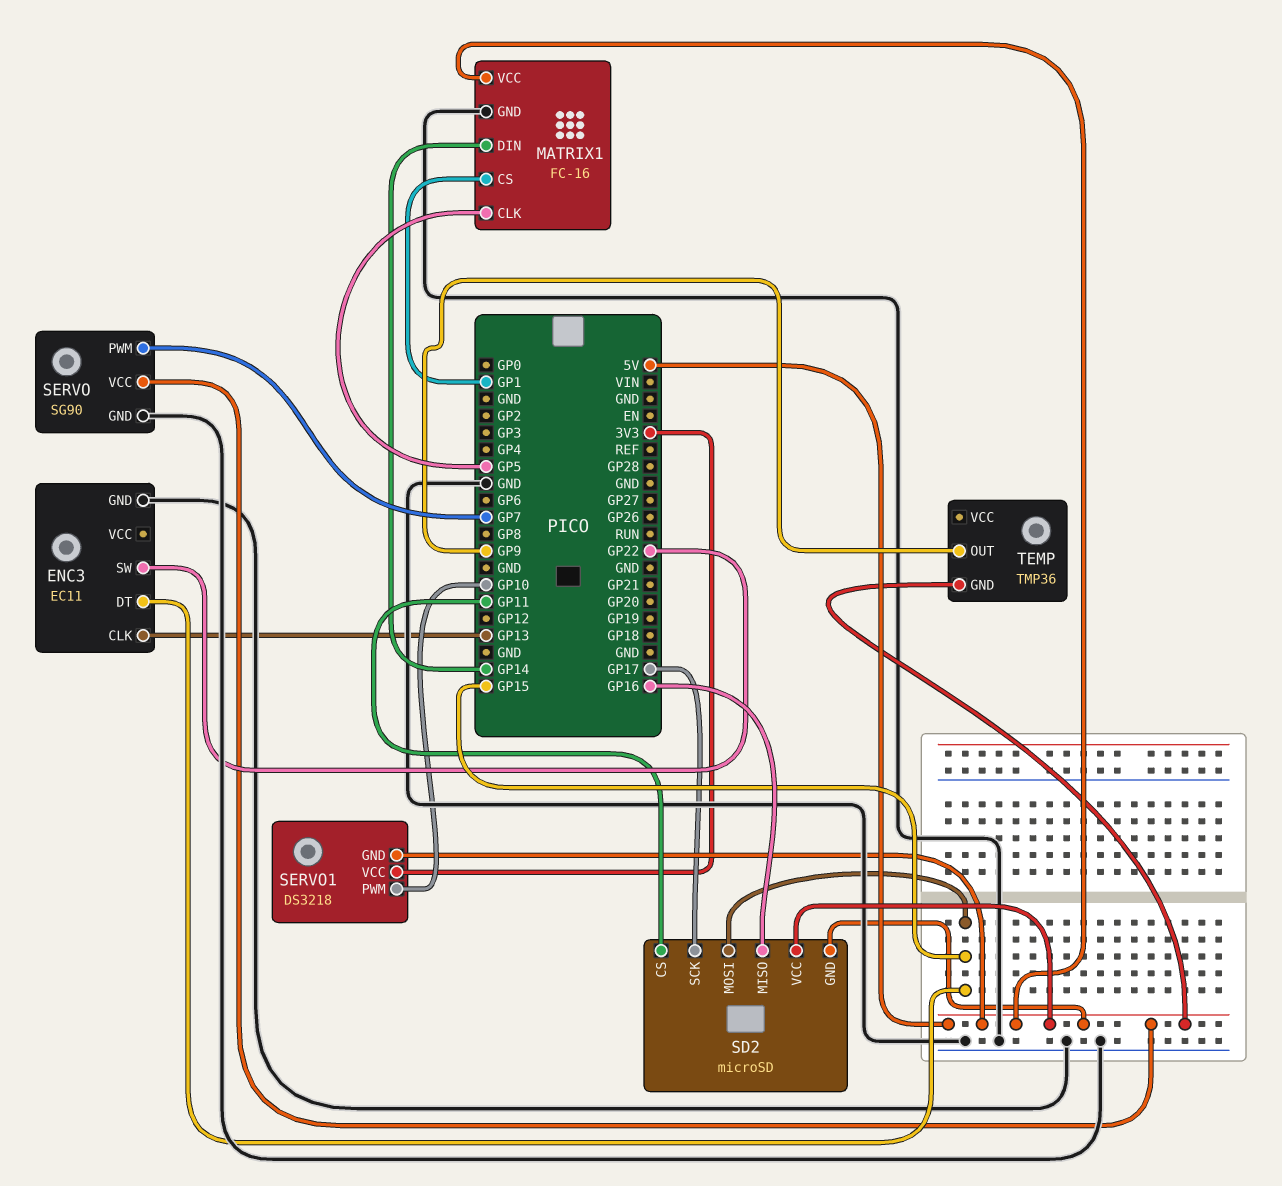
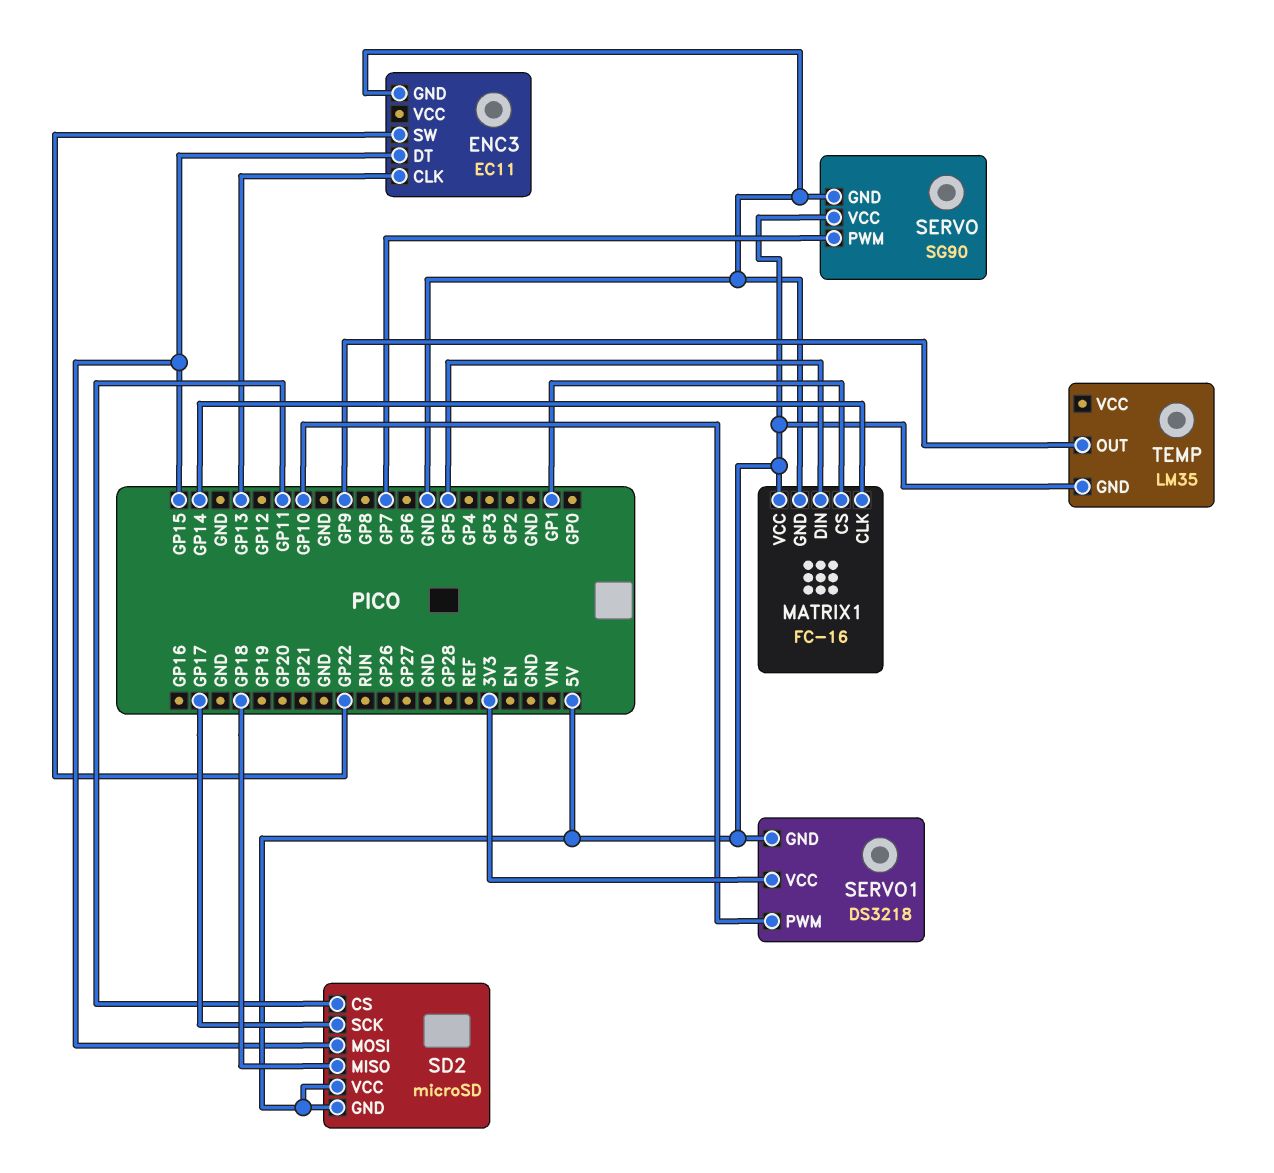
MATRIX1 pin CLK: GP5 -> GP14
MATRIX1 pin DIN: GP14 -> GP5
SD2 pin MISO: GP16 -> GP18
TEMP: TMP36 -> LM35

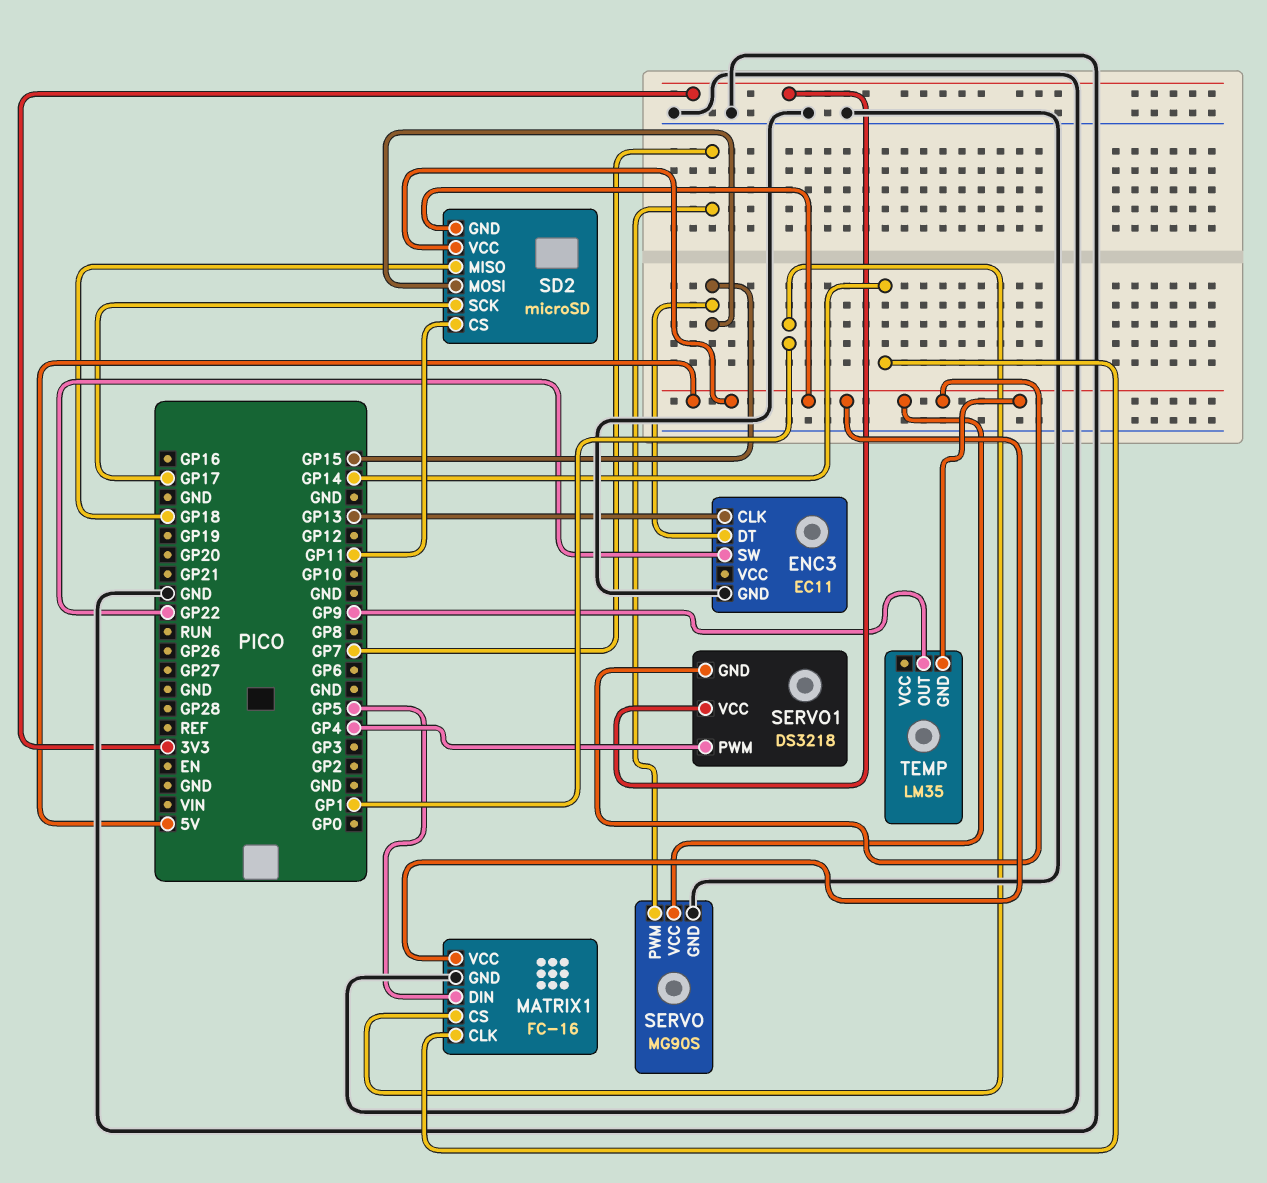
SERVO: SG90 -> MG90S
SERVO1 pin PWM: GP10 -> GP4

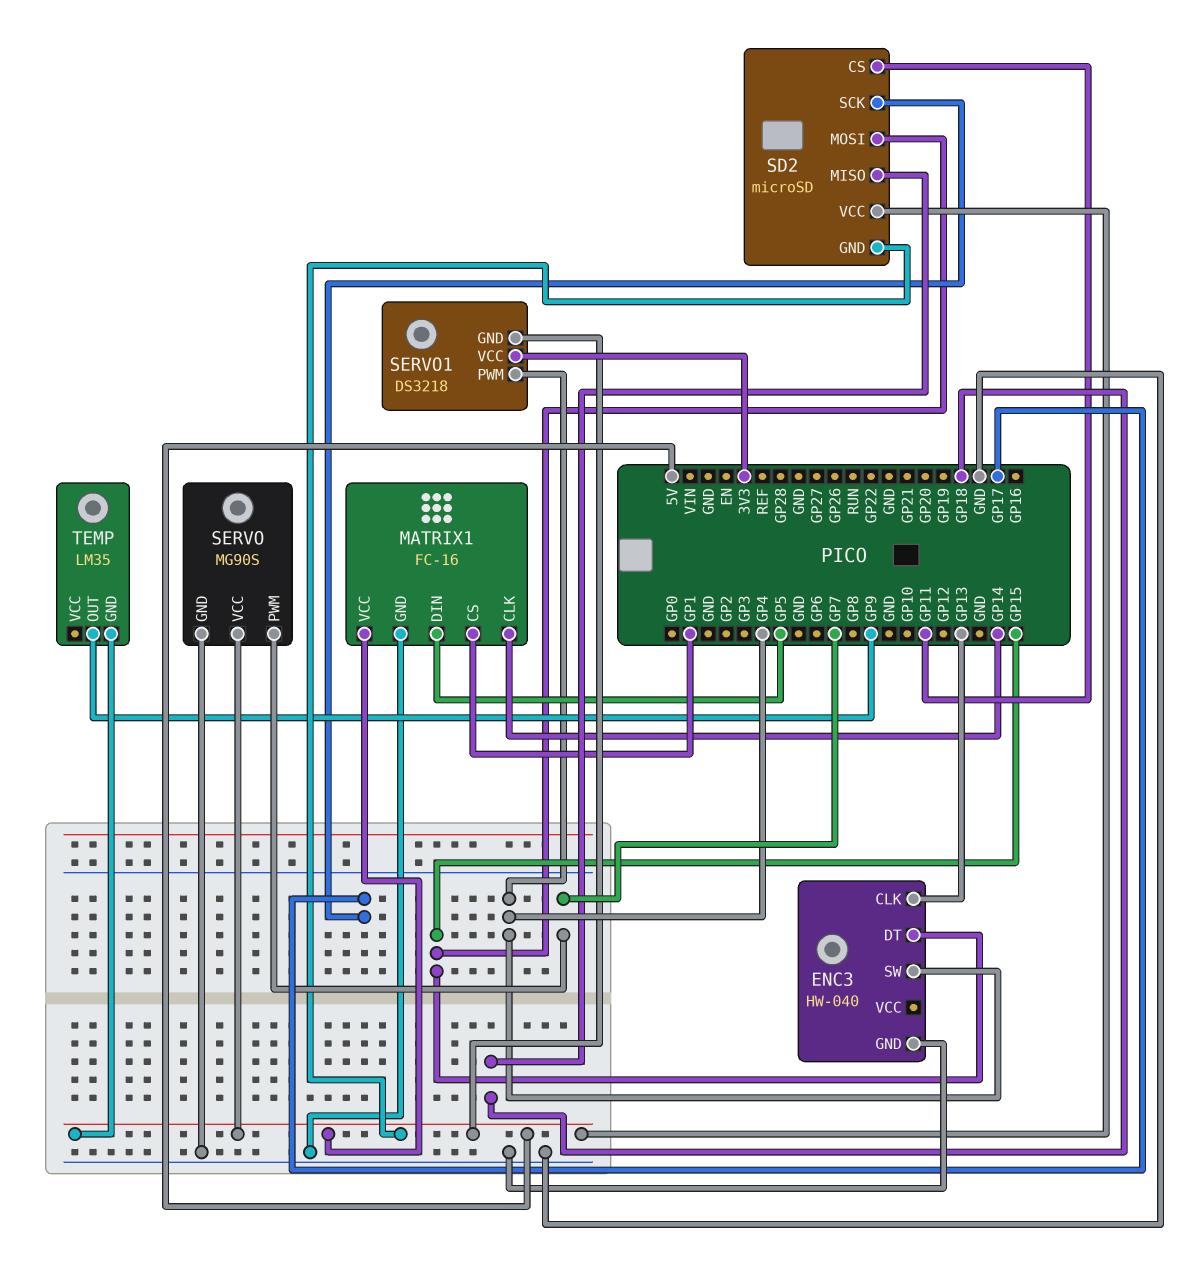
ENC3: EC11 -> HW-040
ENC3 pin SW: GP22 -> GP4

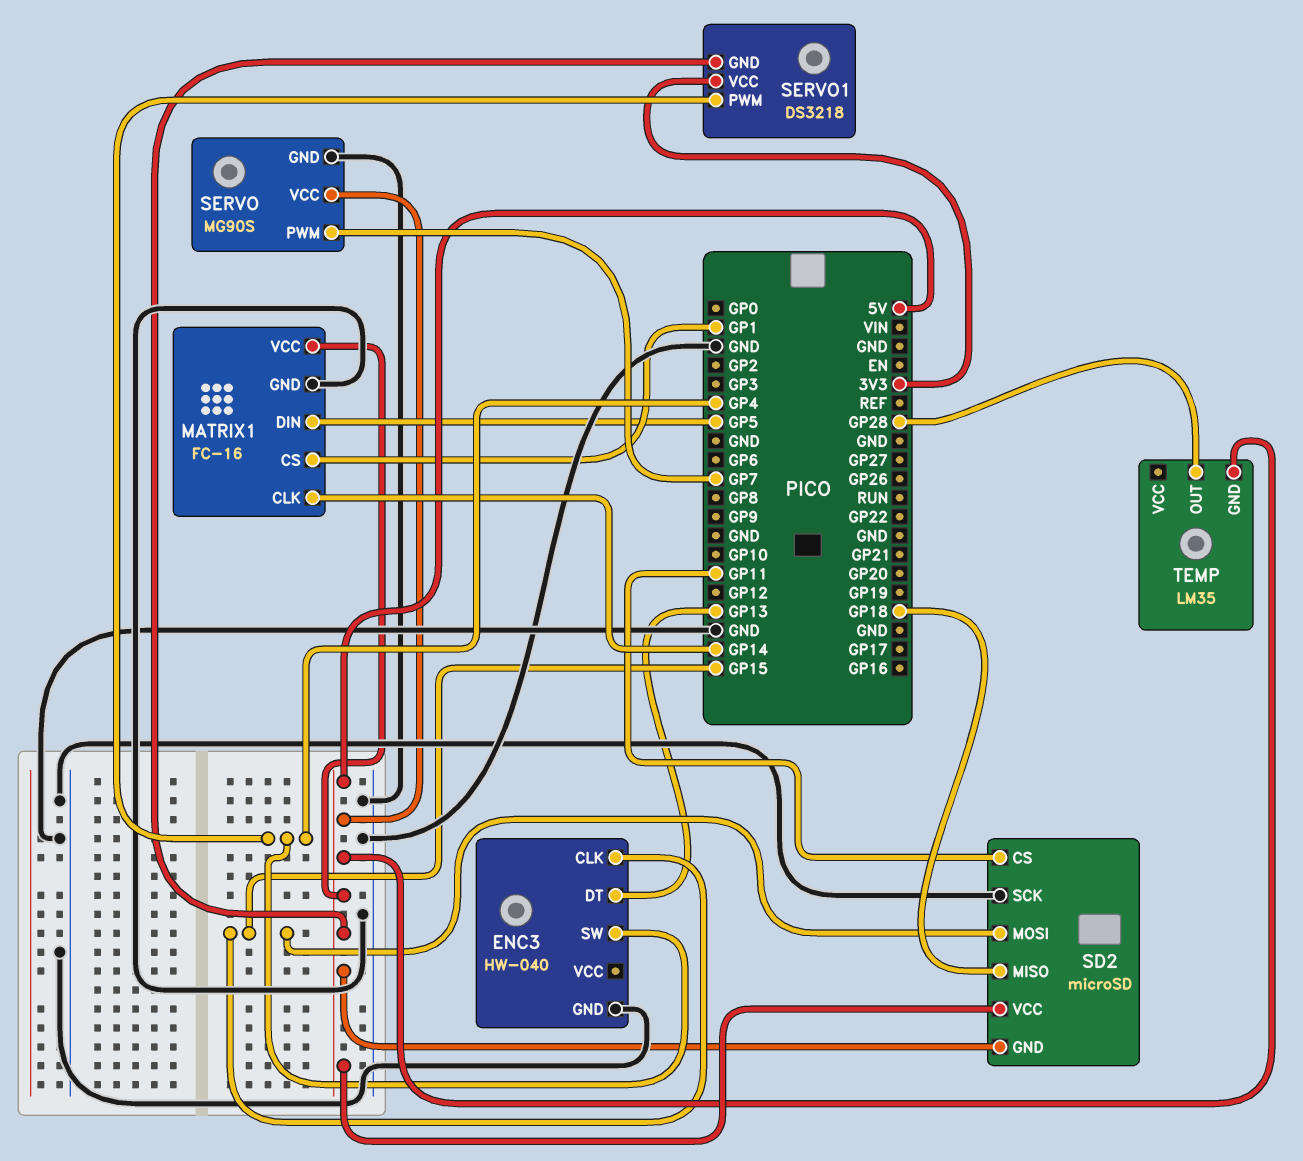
ENC3 pin CLK: GP13 -> GP15
ENC3 pin DT: GP15 -> GP13
SD2 pin SCK: GP17 -> GND
TEMP pin OUT: GP9 -> GP28

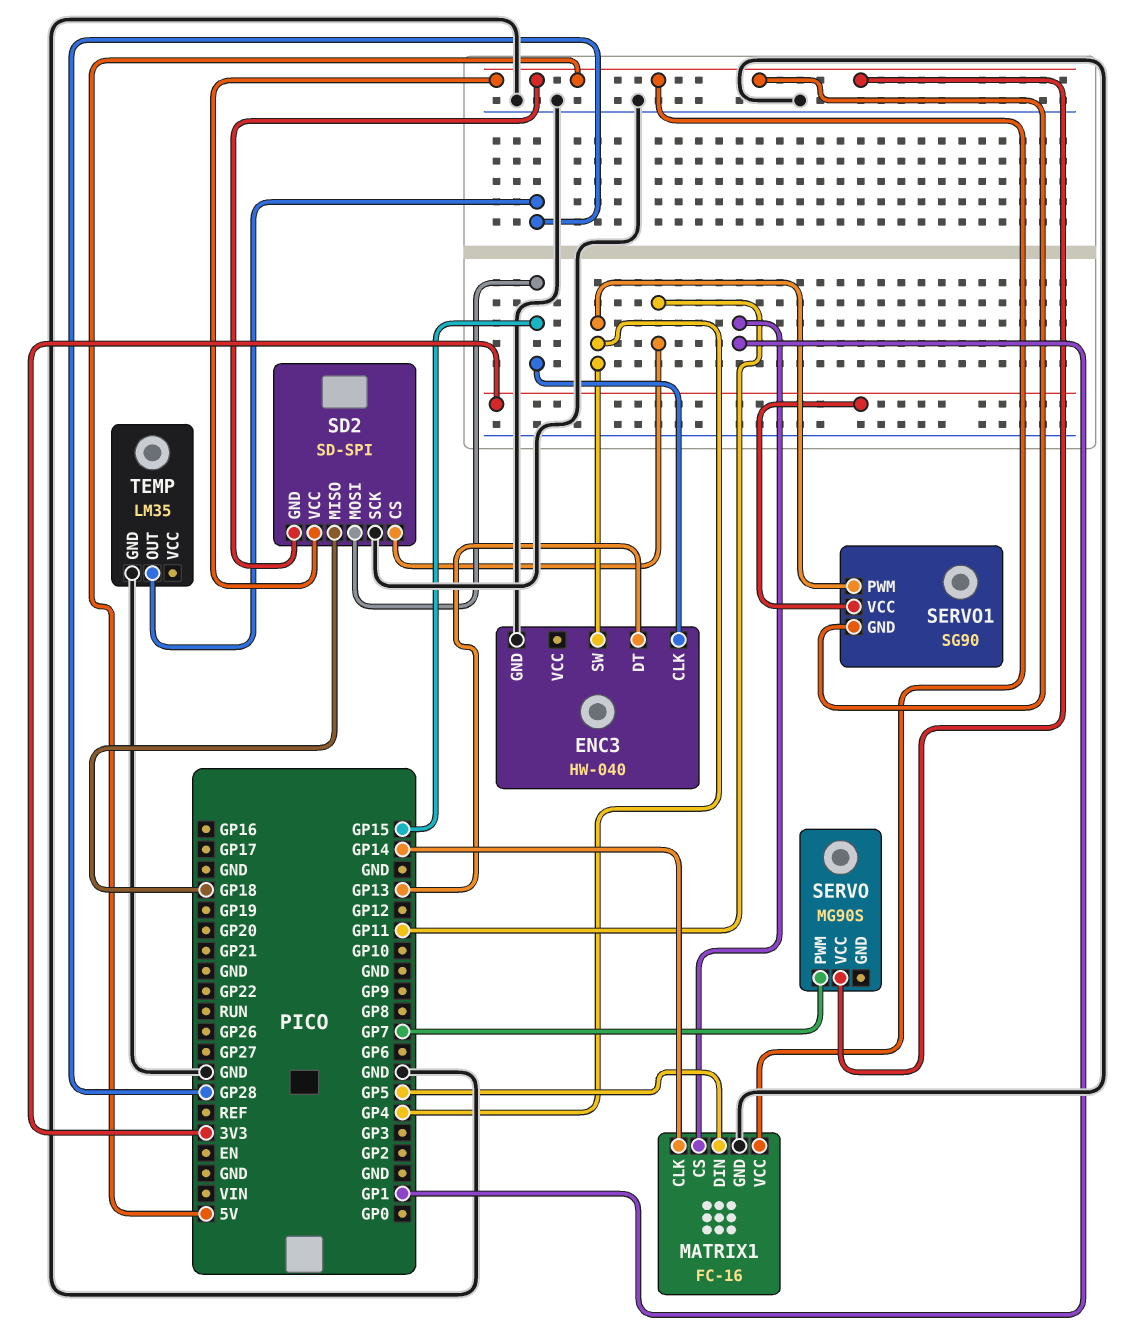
SD2: microSD -> SD-SPI
SERVO pin GND: GND -> none
SERVO1: DS3218 -> SG90
TEMP pin GND: 5V -> GND

